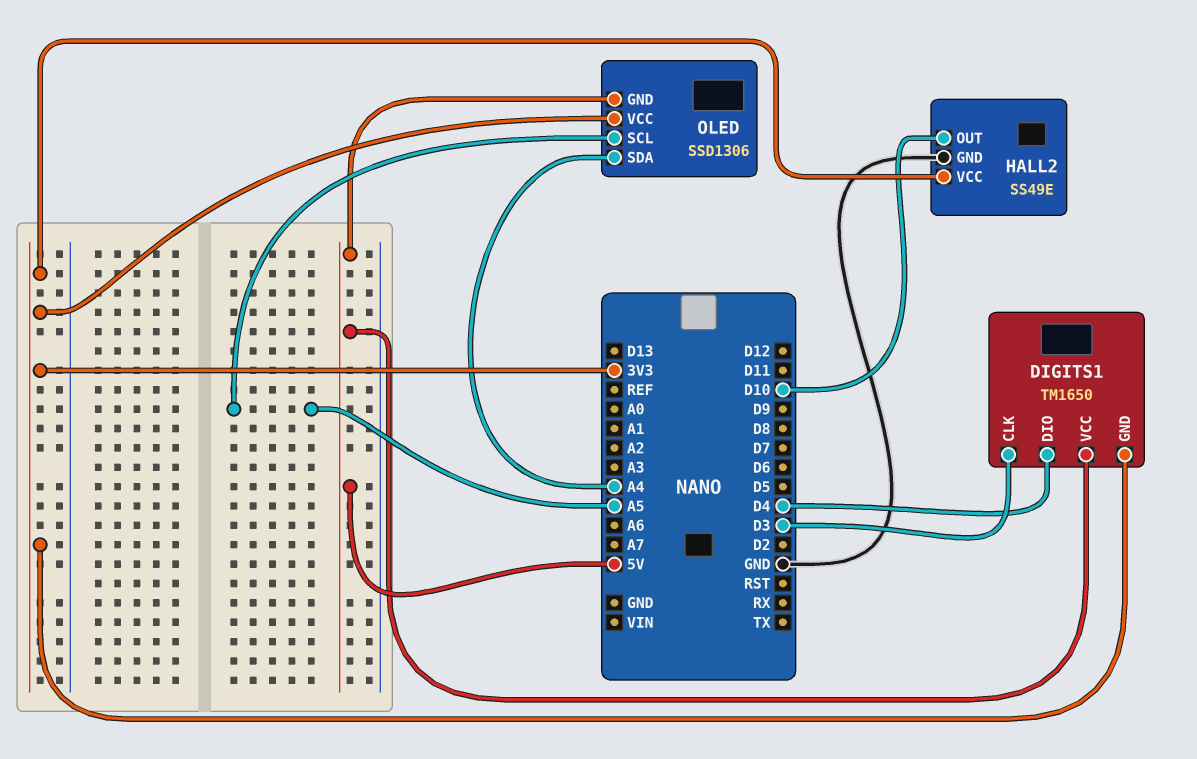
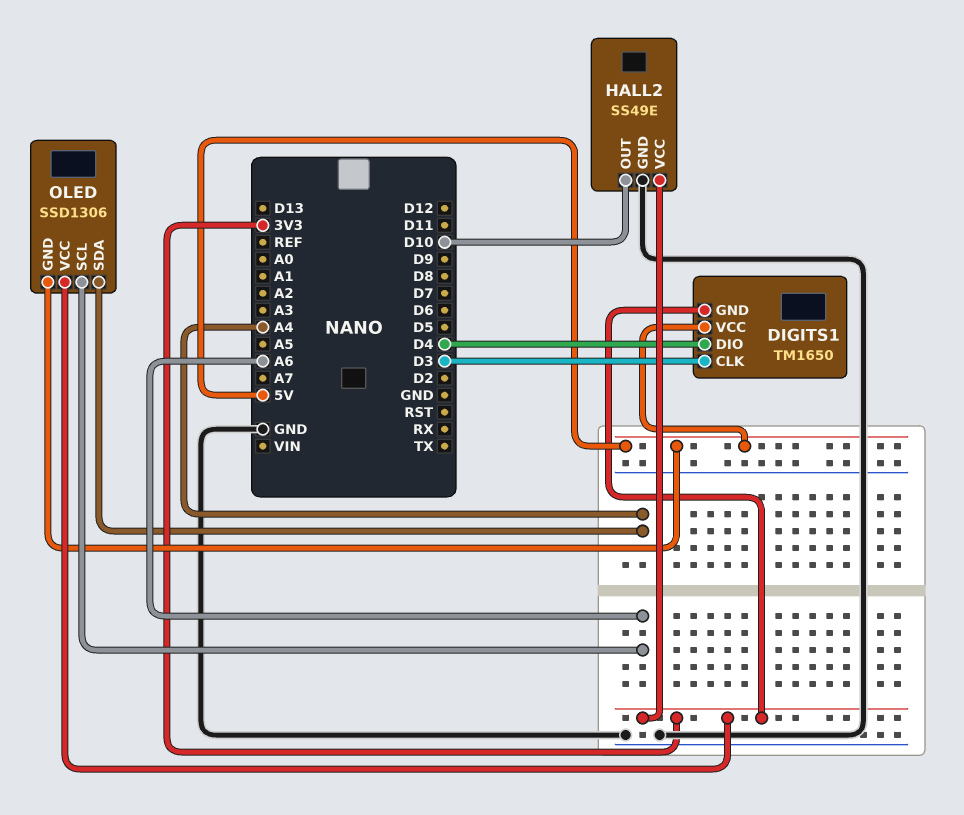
OLED pin SCL: A5 -> A6

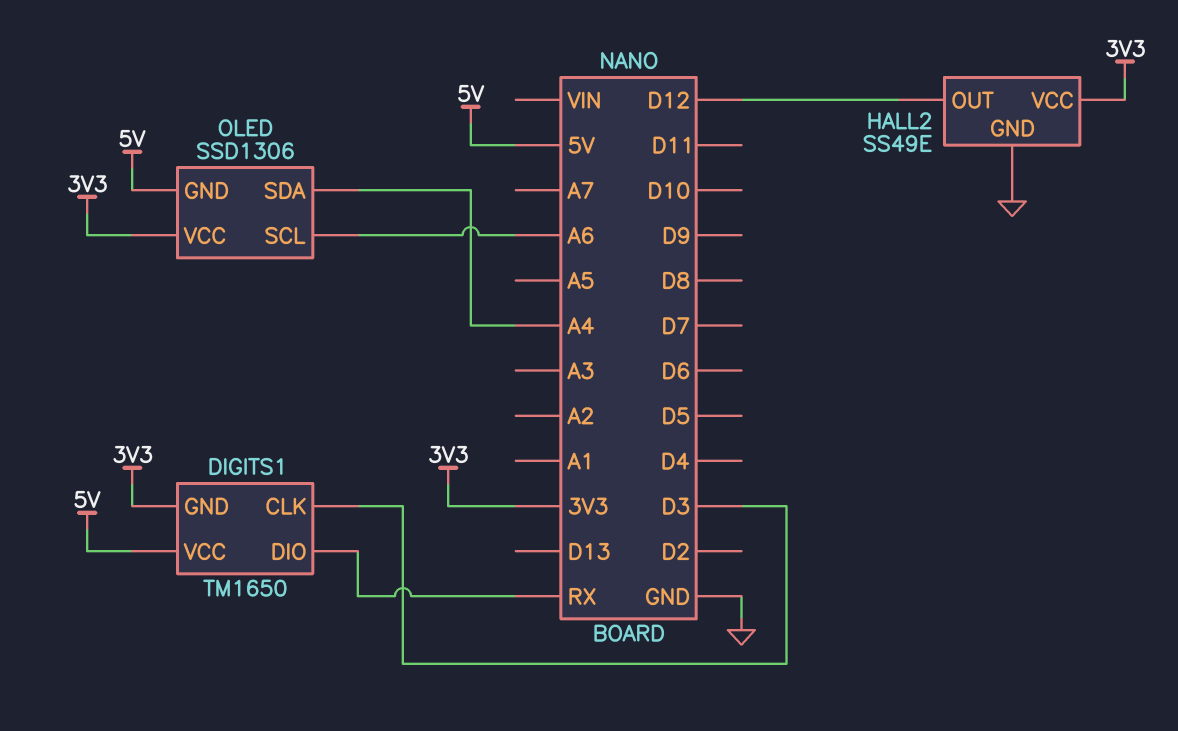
DIGITS1 pin DIO: D4 -> RX
HALL2 pin OUT: D10 -> D12

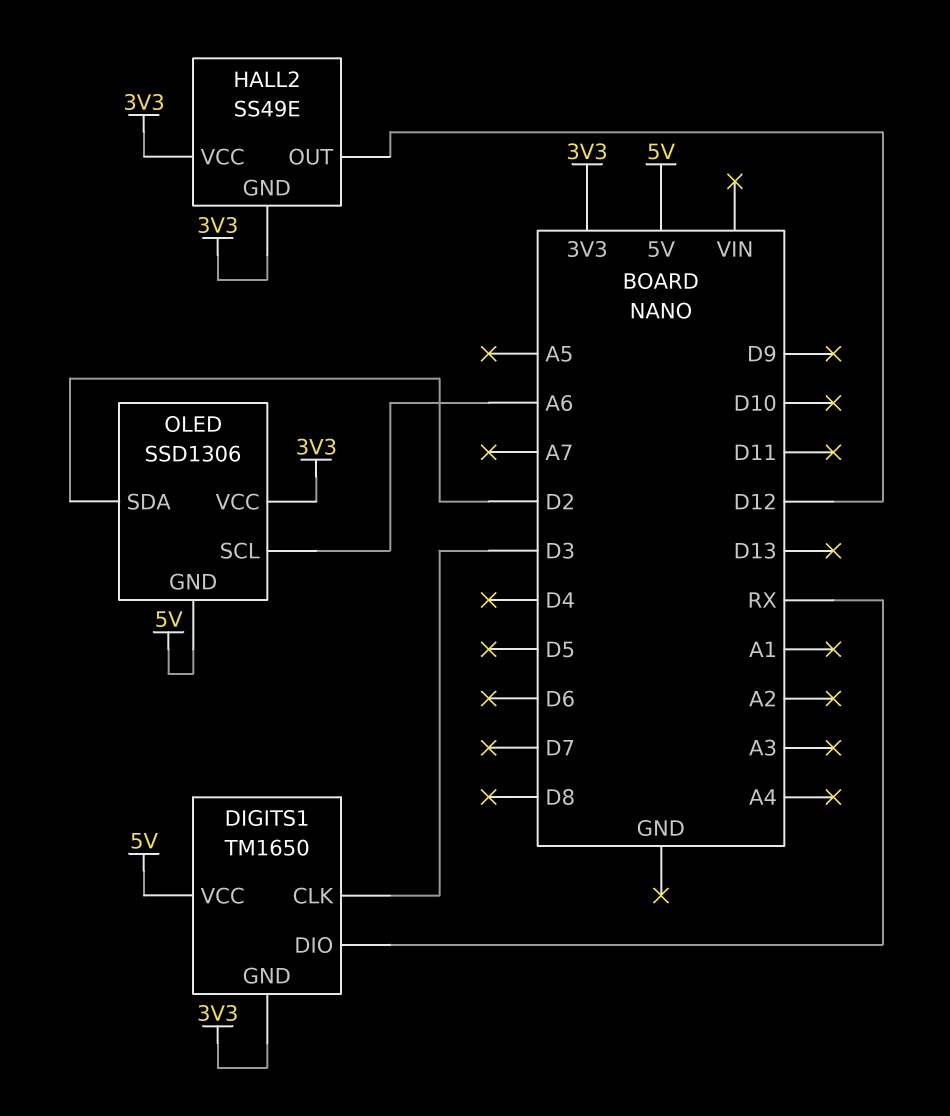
HALL2 pin GND: GND -> 3V3
OLED pin SDA: A4 -> D2

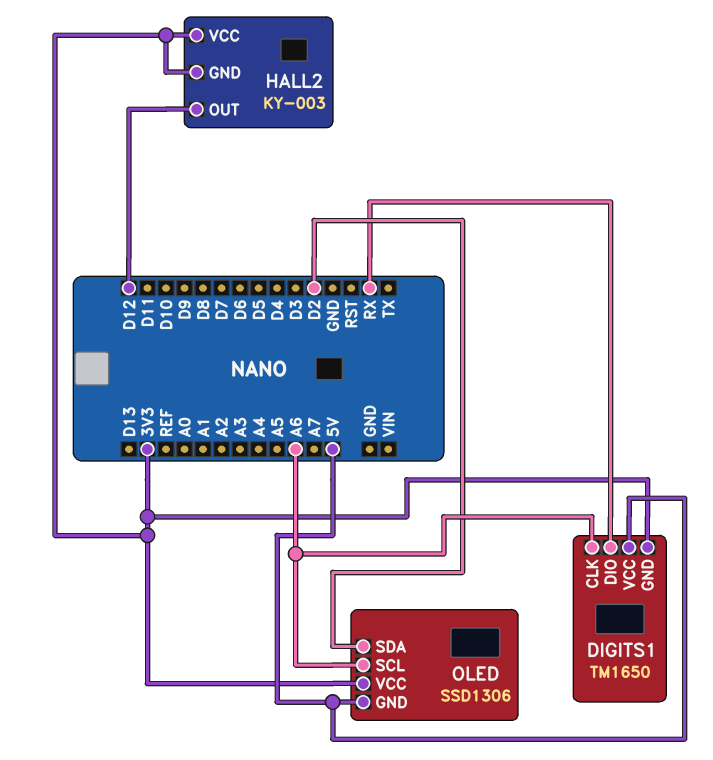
DIGITS1 pin CLK: D3 -> A6
HALL2: SS49E -> KY-003

